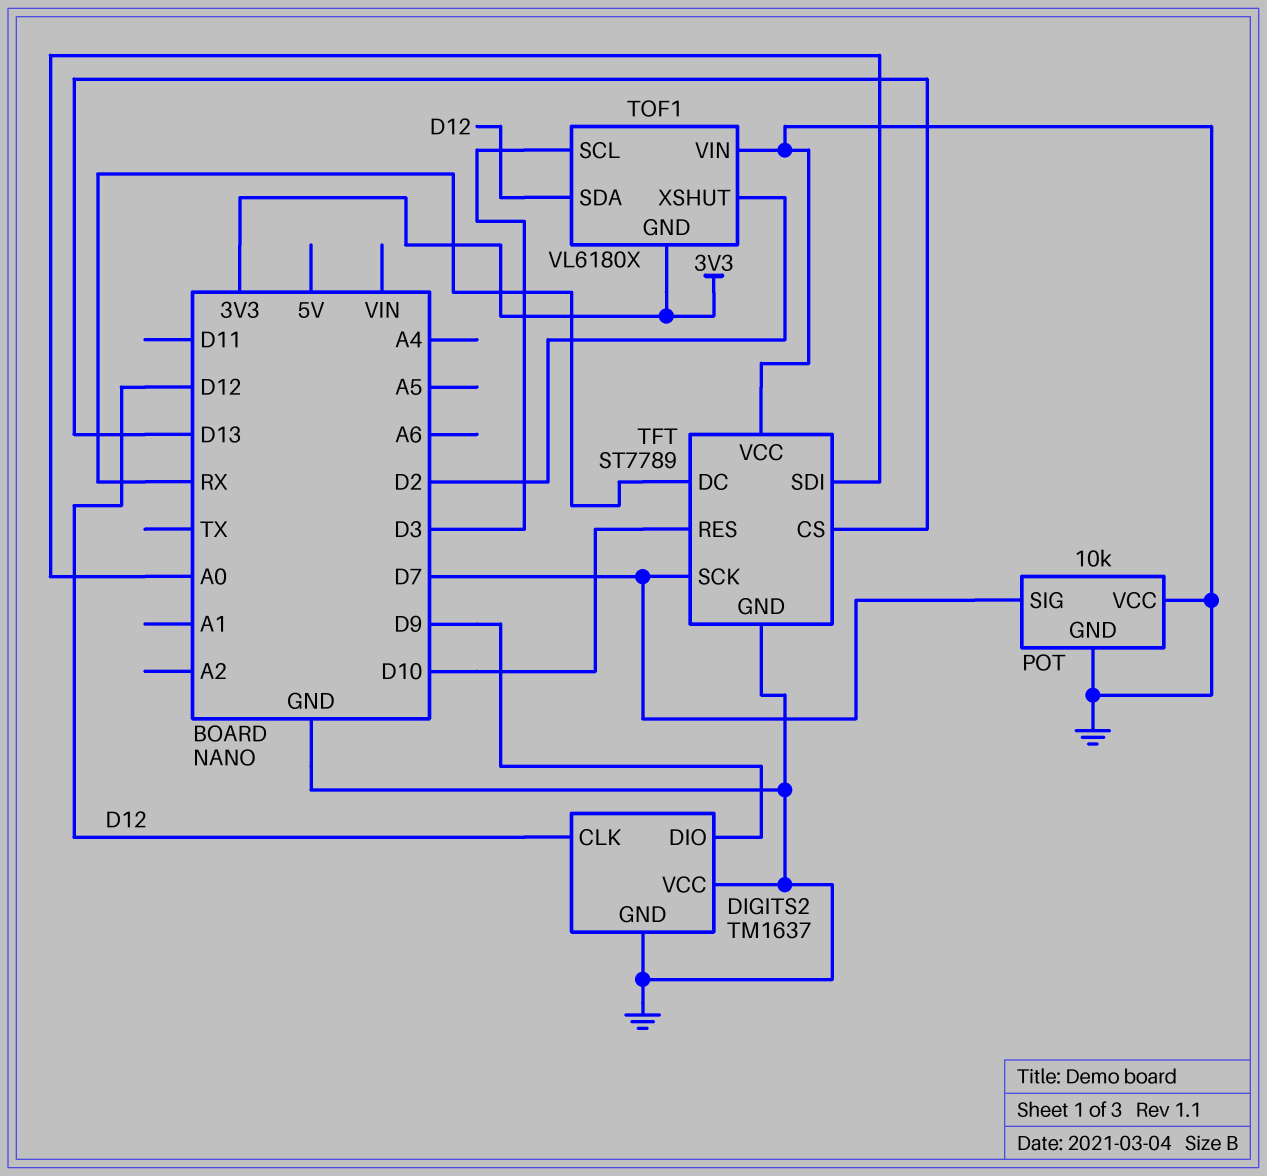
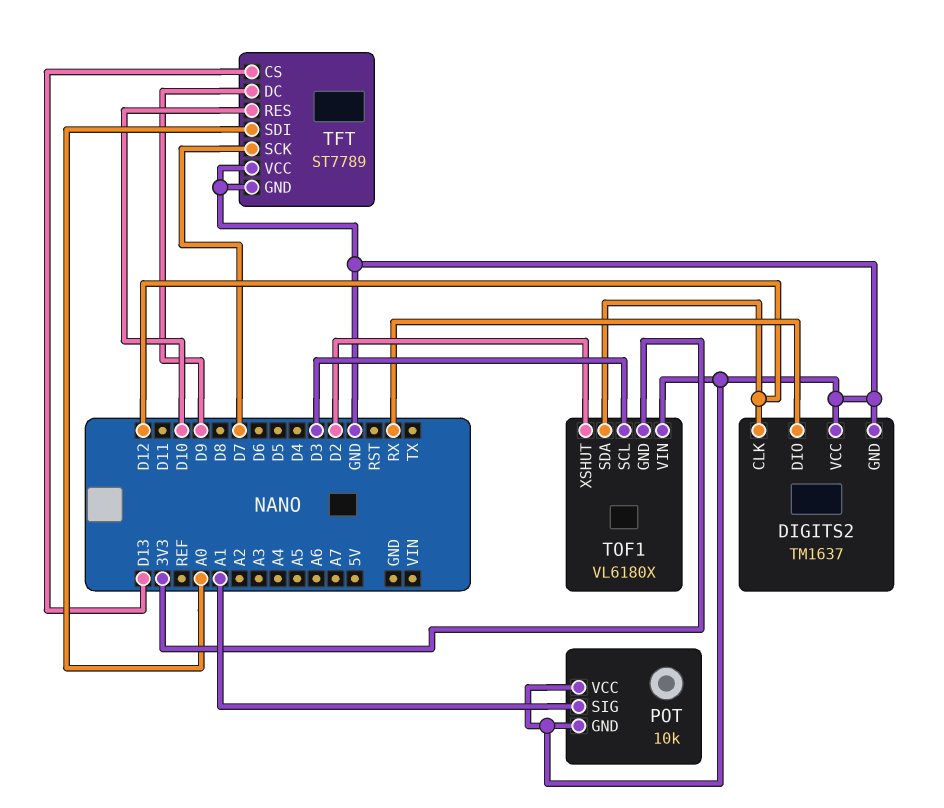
DIGITS2 pin DIO: D9 -> RX
POT pin SIG: D7 -> A1
TFT pin DC: RX -> D9

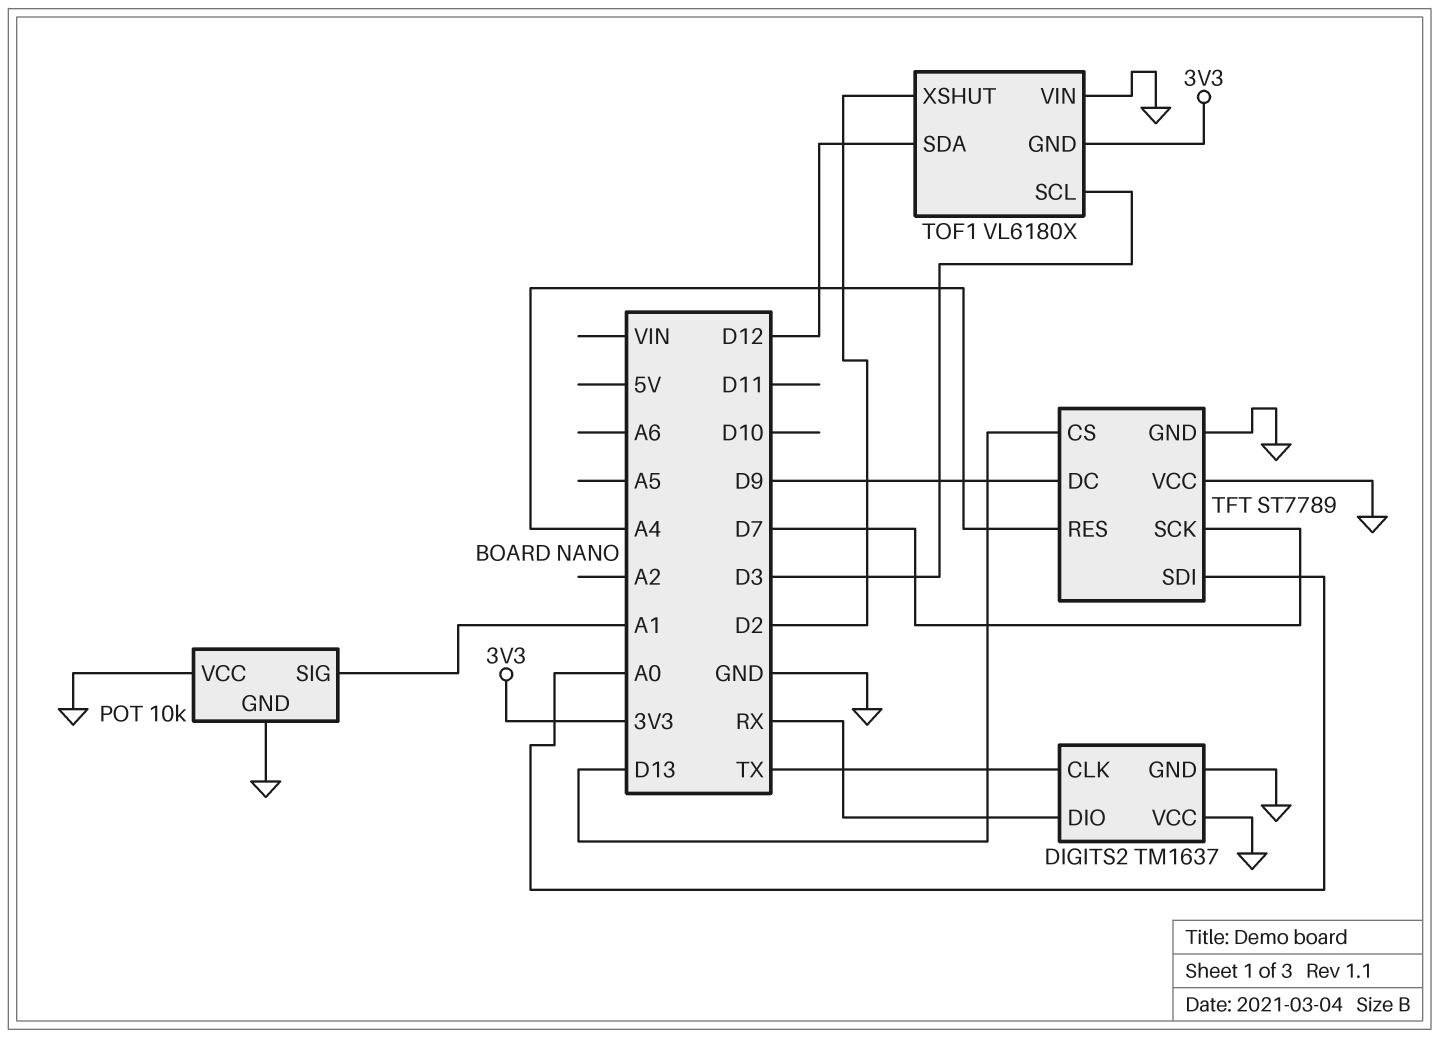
DIGITS2 pin CLK: D12 -> TX
TFT pin RES: D10 -> A4

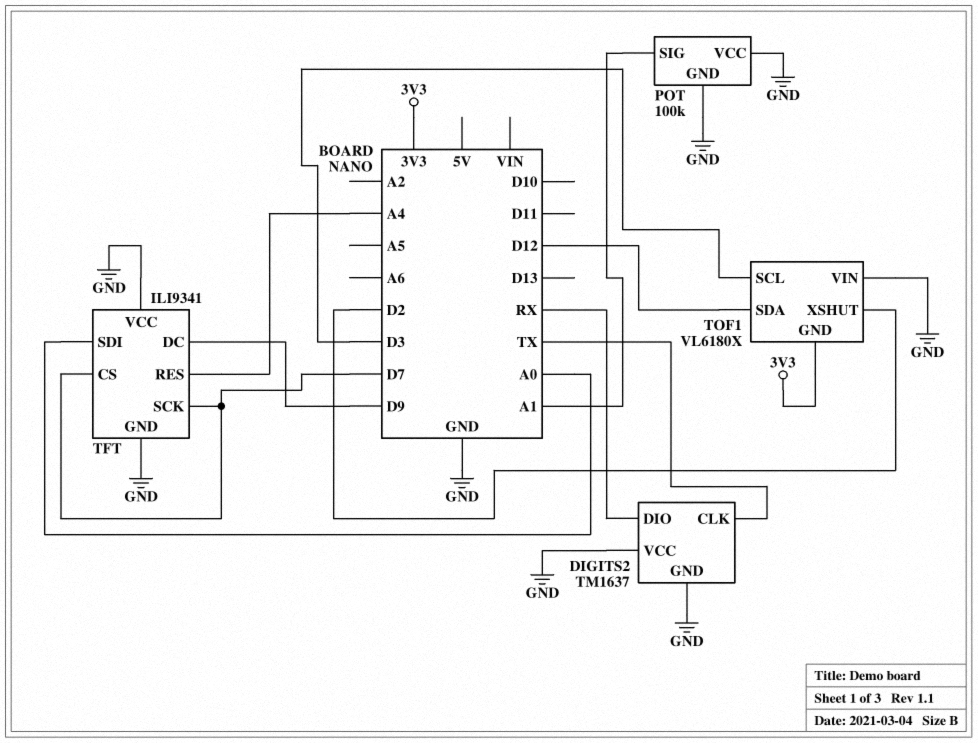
POT: 10k -> 100k
TFT: ST7789 -> ILI9341
TFT pin CS: D13 -> D7

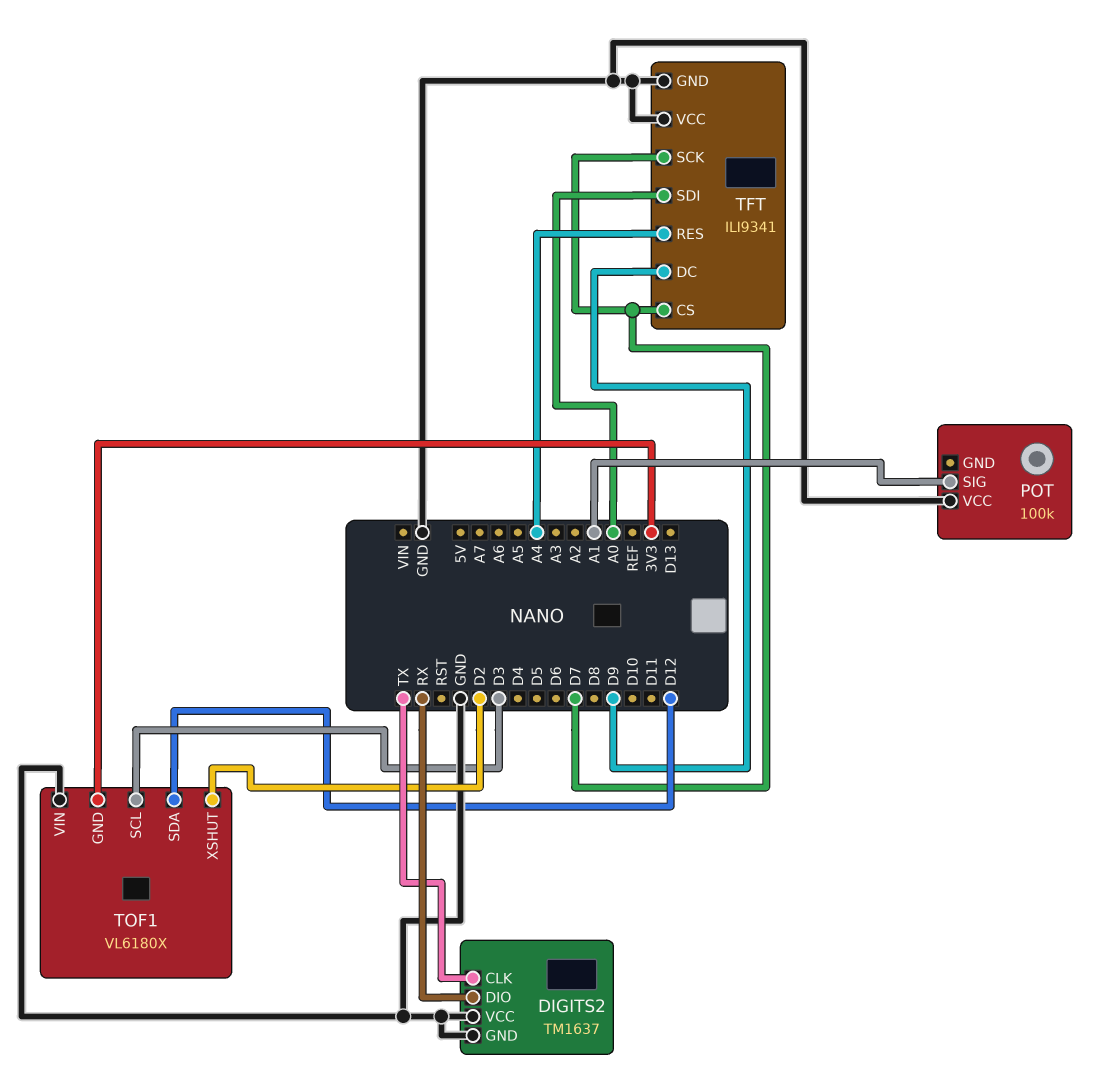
POT pin GND: GND -> none

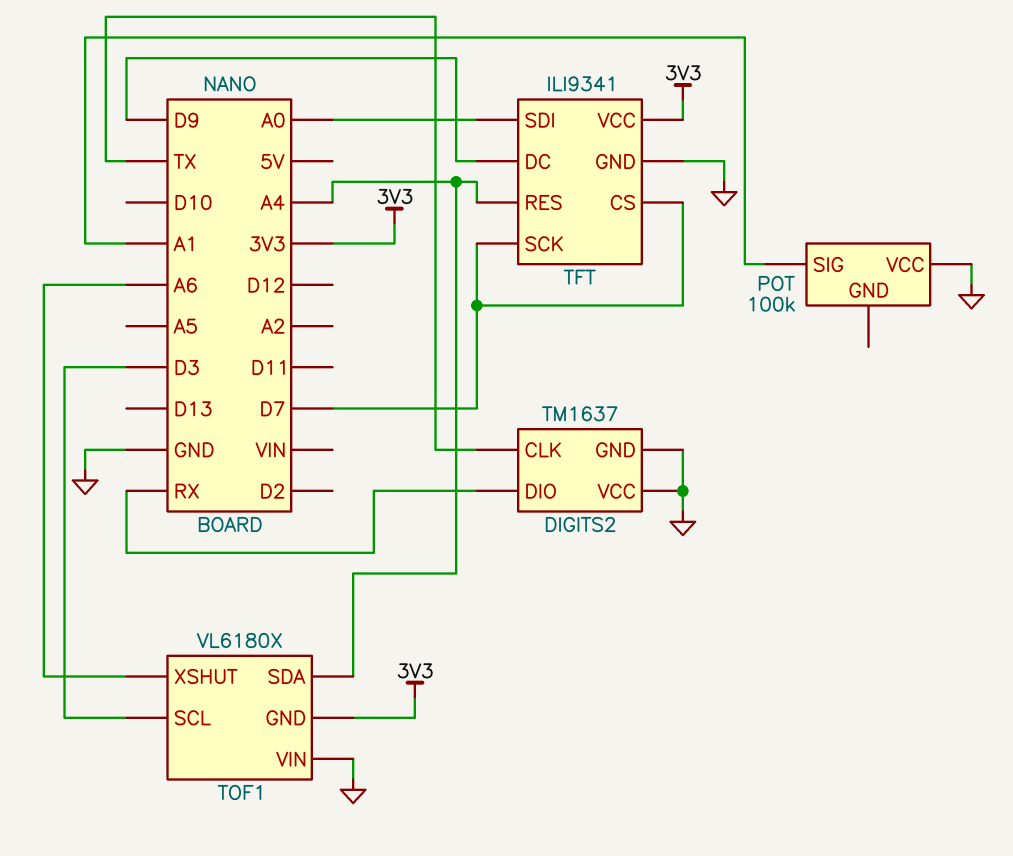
TFT pin VCC: GND -> 3V3
TOF1 pin SDA: D12 -> A4
TOF1 pin XSHUT: D2 -> A6

